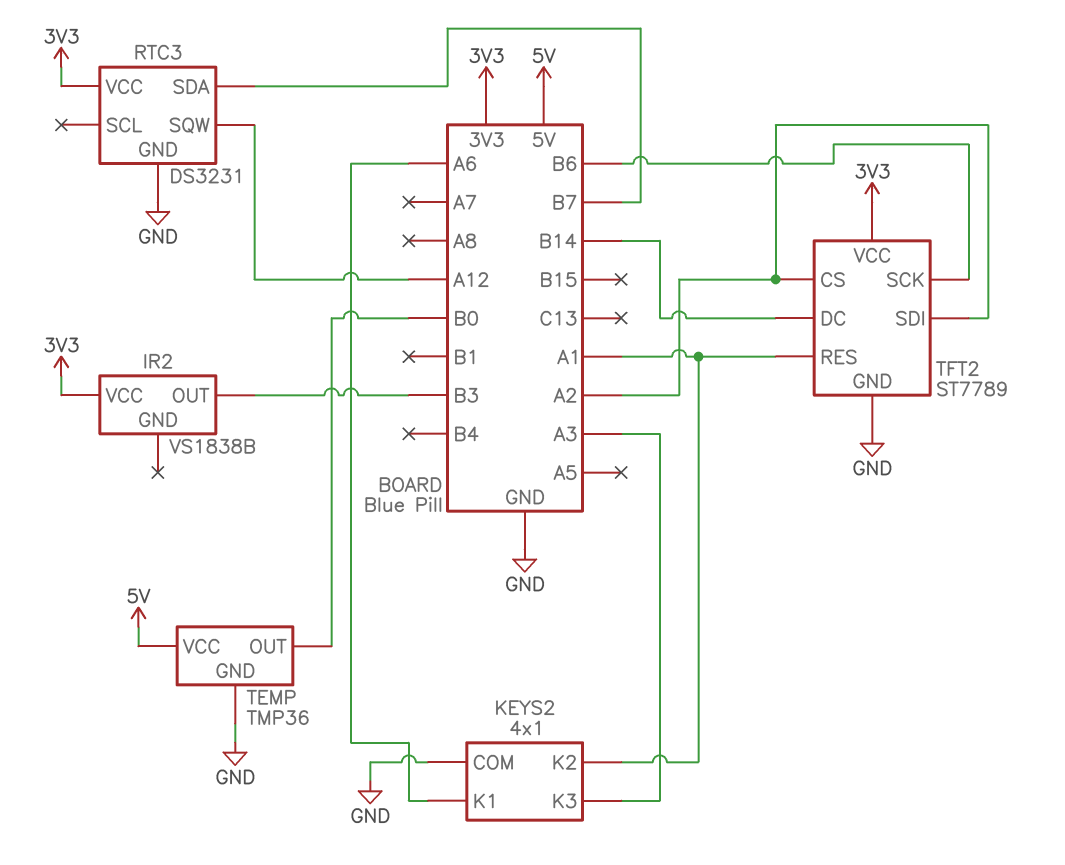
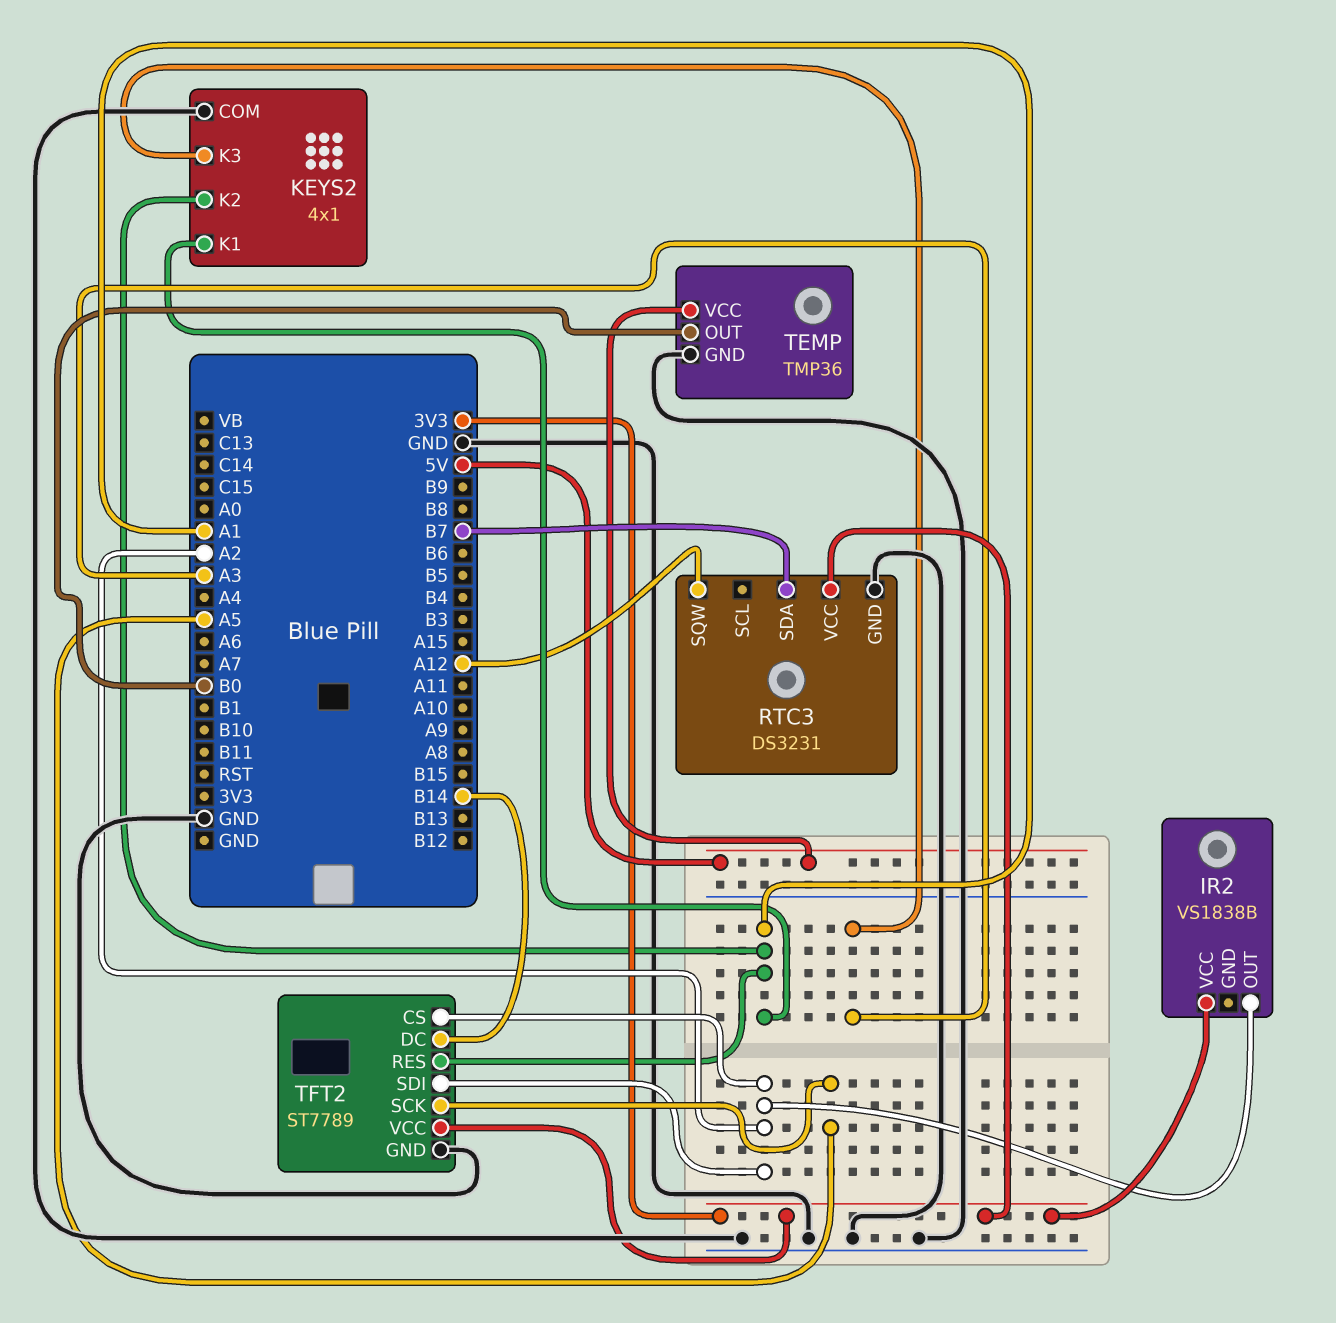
IR2 pin OUT: B3 -> A2
KEYS2 pin K1: A6 -> A1
TFT2 pin SCK: B6 -> A5

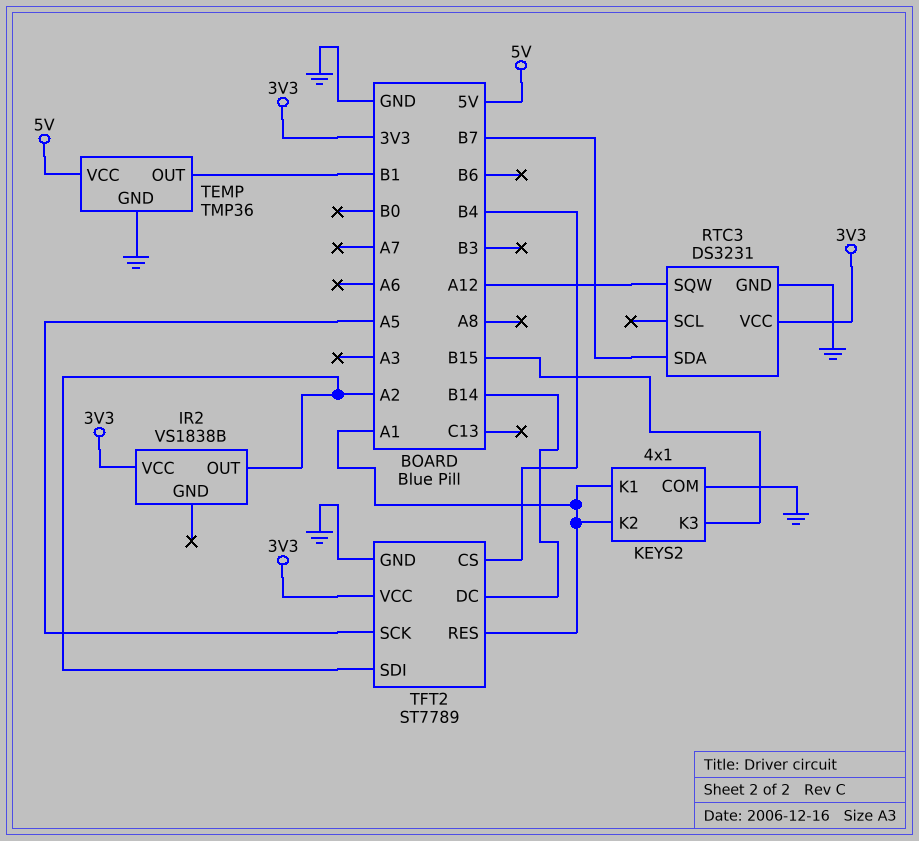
KEYS2 pin K3: A3 -> B15
TEMP pin OUT: B0 -> B1
TFT2 pin CS: A2 -> B4

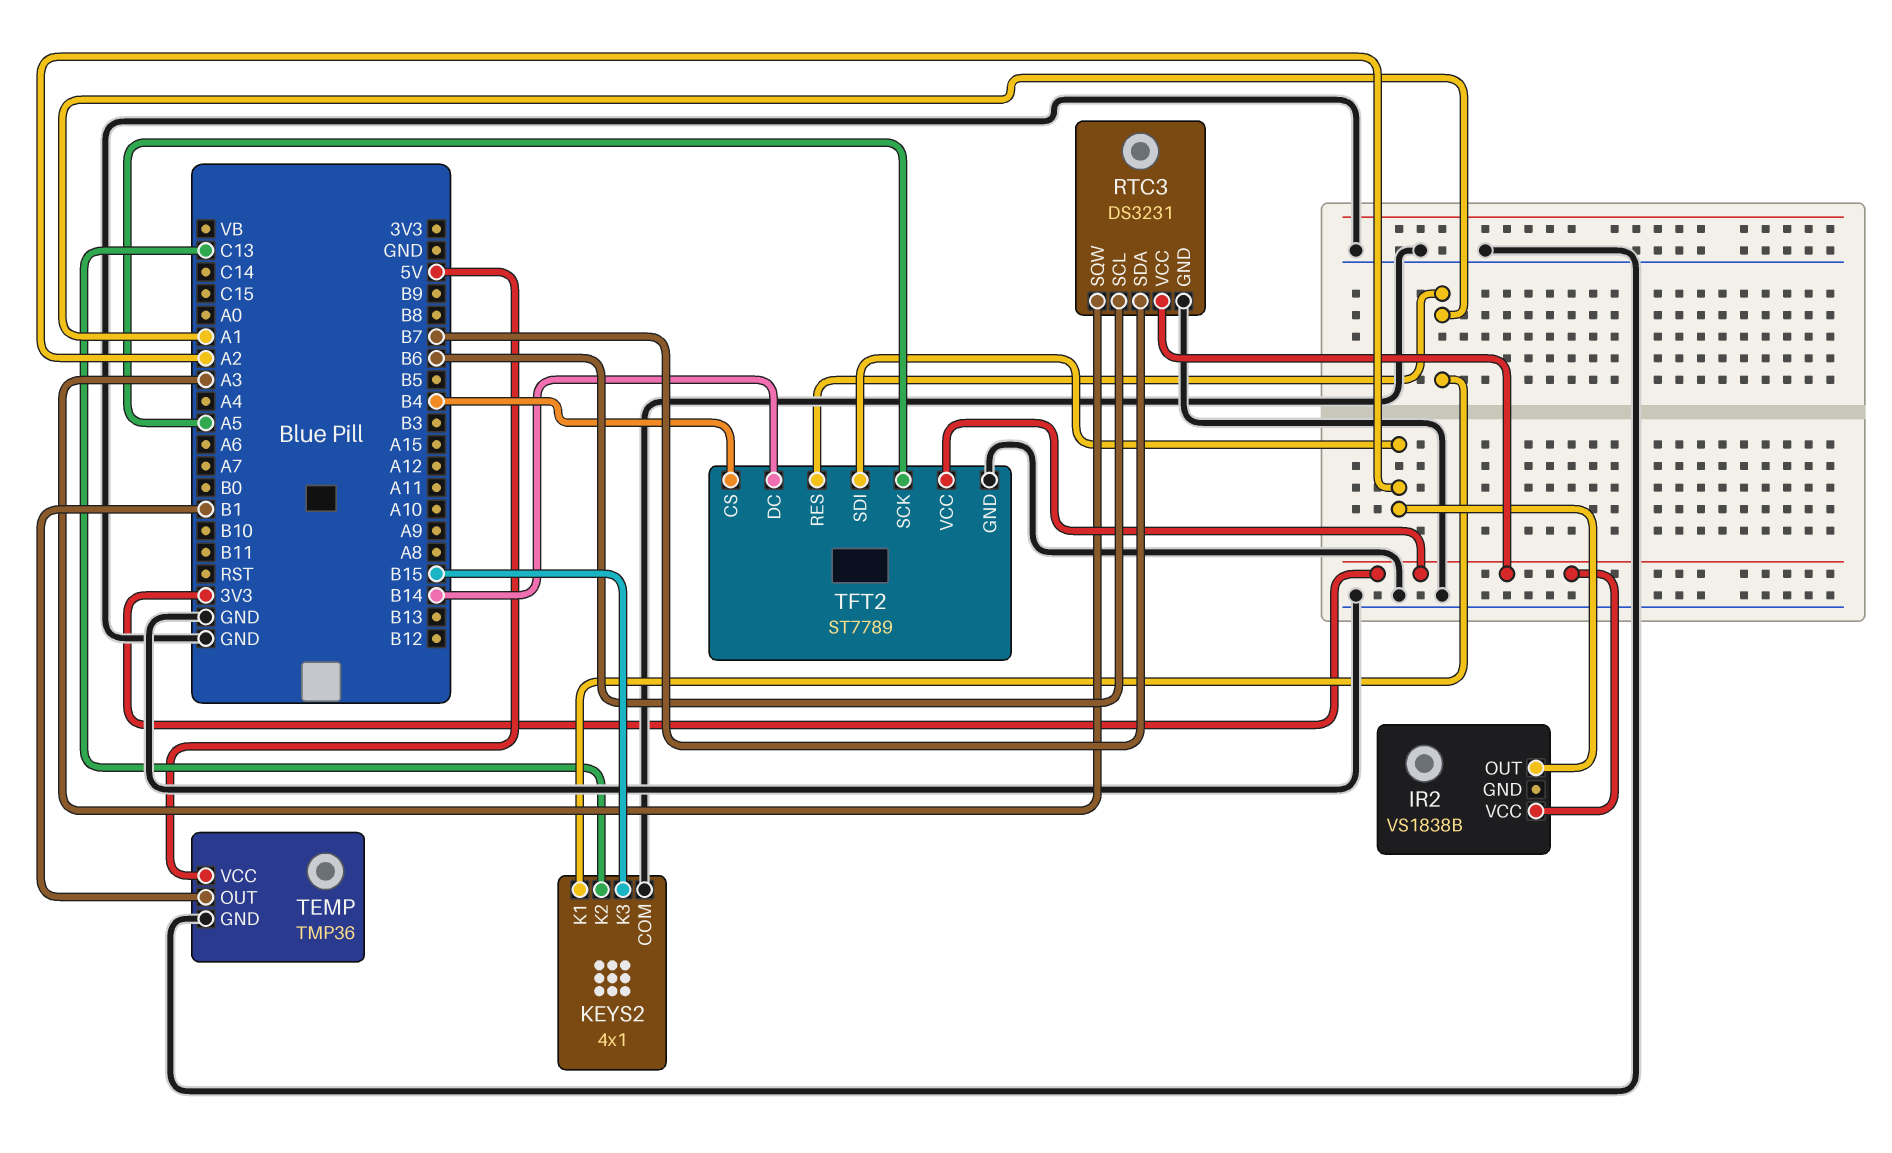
KEYS2 pin K2: A1 -> C13
RTC3 pin SCL: none -> B6
RTC3 pin SQW: A12 -> A3

